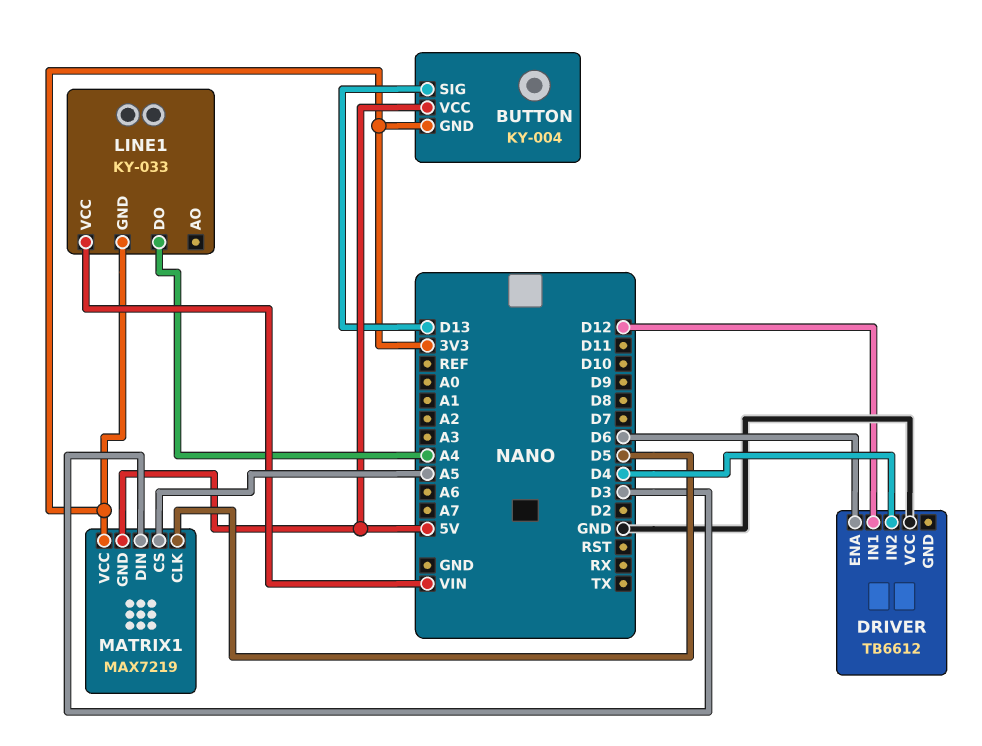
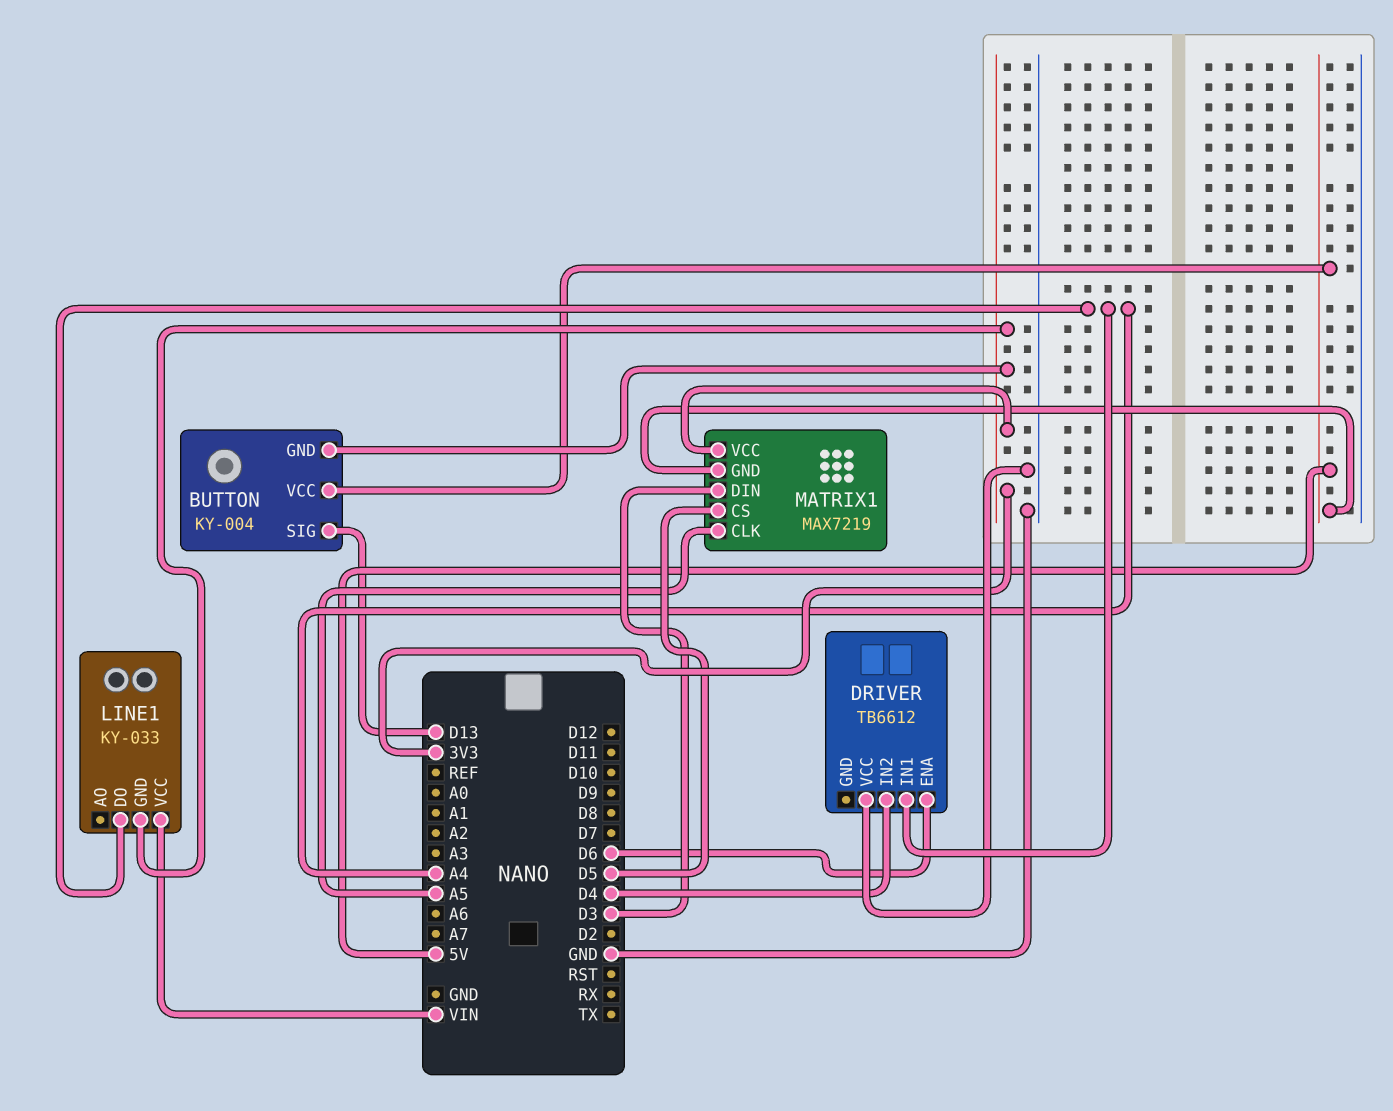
DRIVER pin IN1: D12 -> A4
MATRIX1 pin CLK: D5 -> A5
MATRIX1 pin CS: A5 -> D5

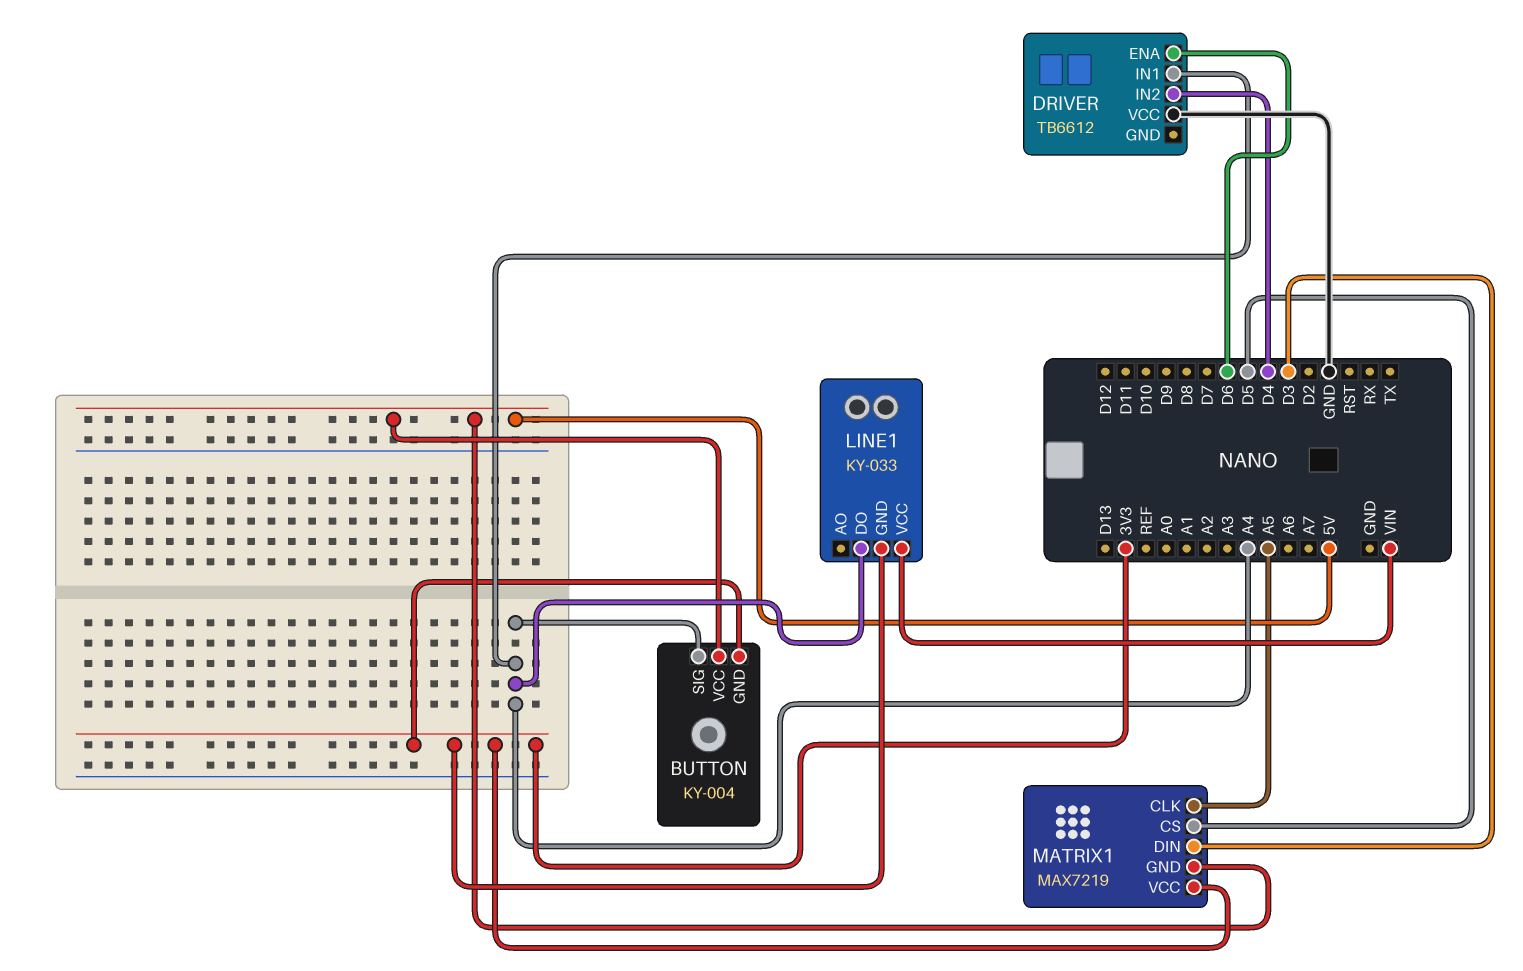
BUTTON pin SIG: D13 -> A4

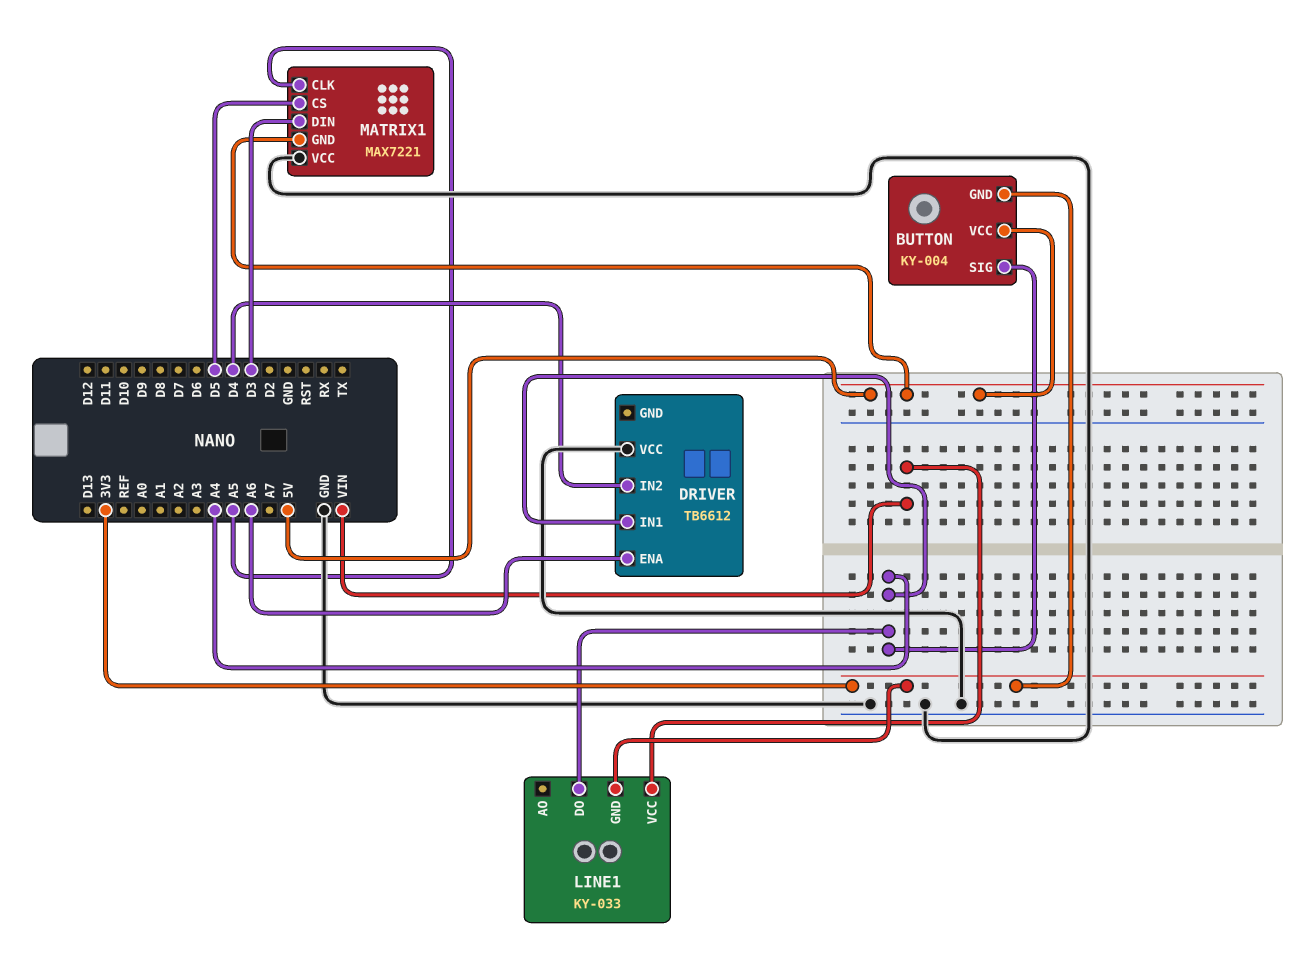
DRIVER pin ENA: D6 -> A6
MATRIX1: MAX7219 -> MAX7221
MATRIX1 pin VCC: 3V3 -> GND

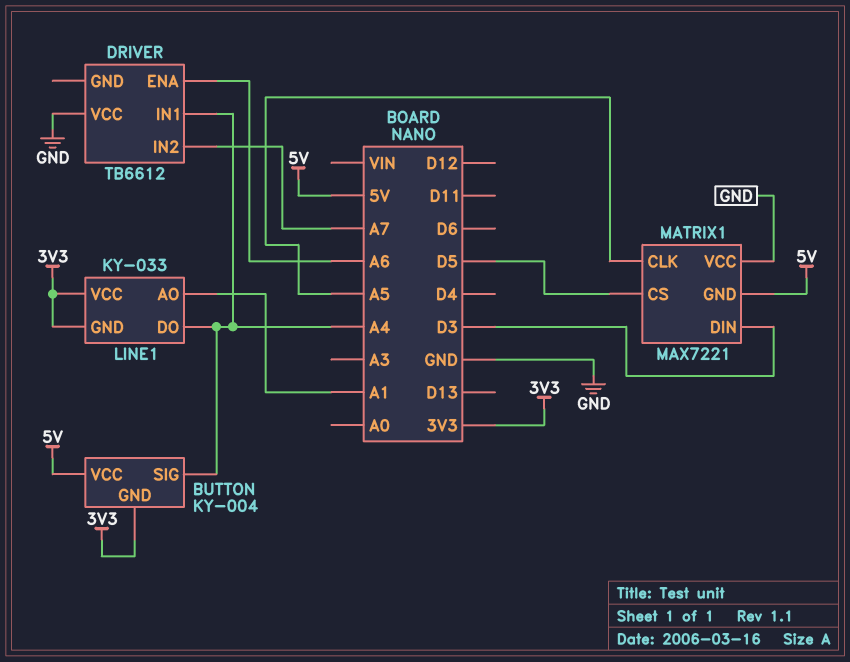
DRIVER pin IN2: D4 -> A7
LINE1 pin AO: none -> A1
LINE1 pin VCC: VIN -> 3V3

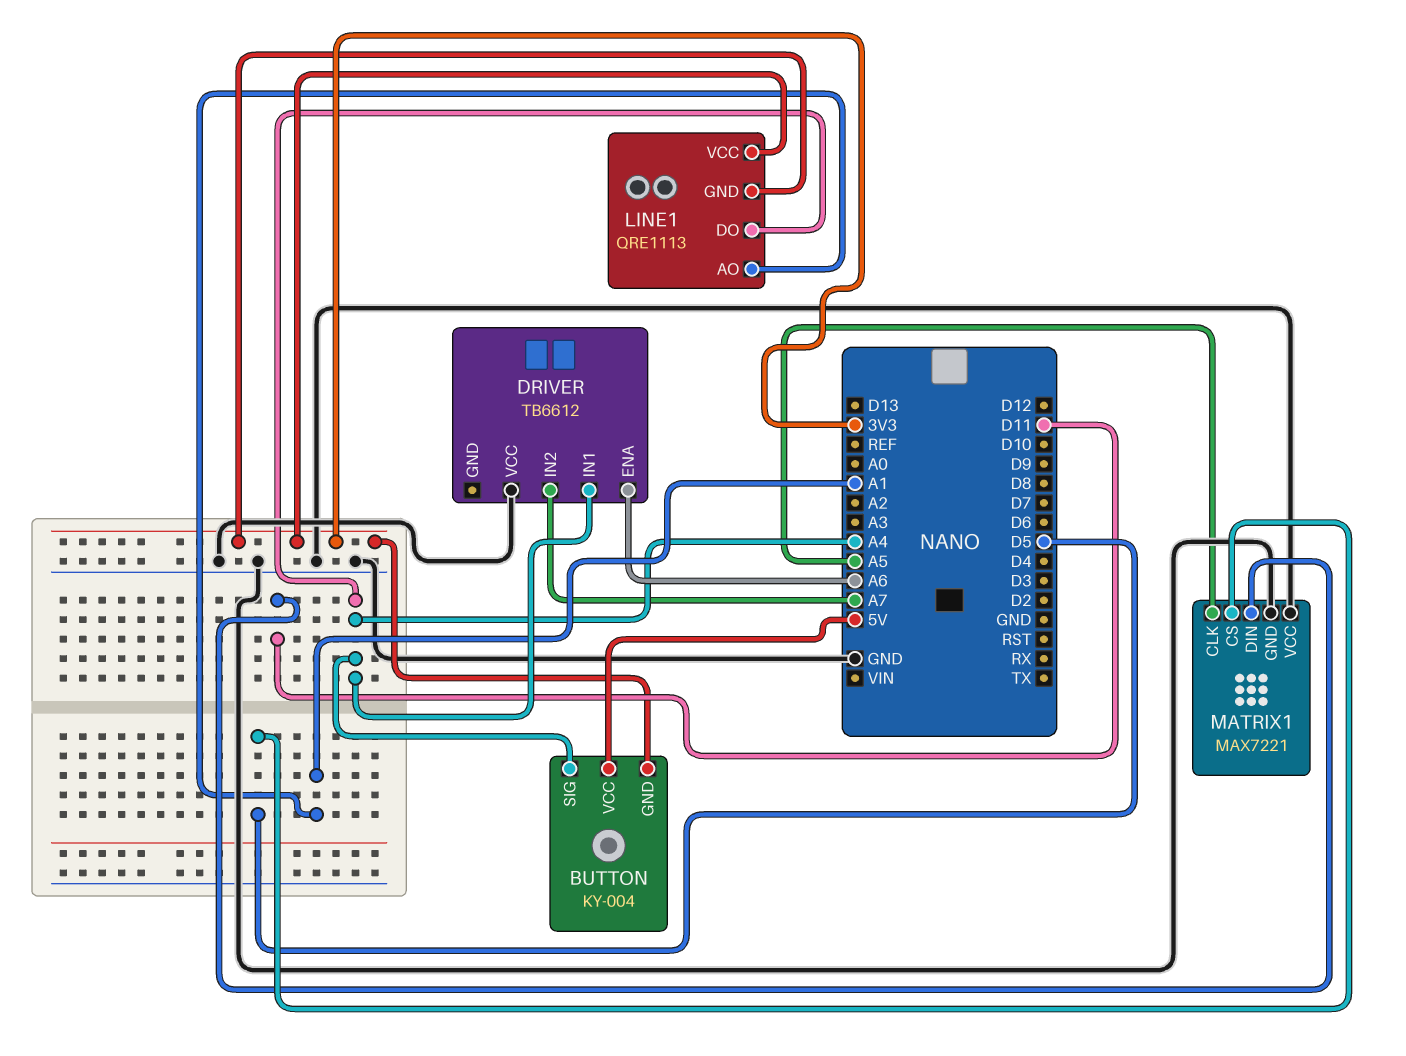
LINE1: KY-033 -> QRE1113
MATRIX1 pin DIN: D3 -> D11
MATRIX1 pin GND: 5V -> GND

